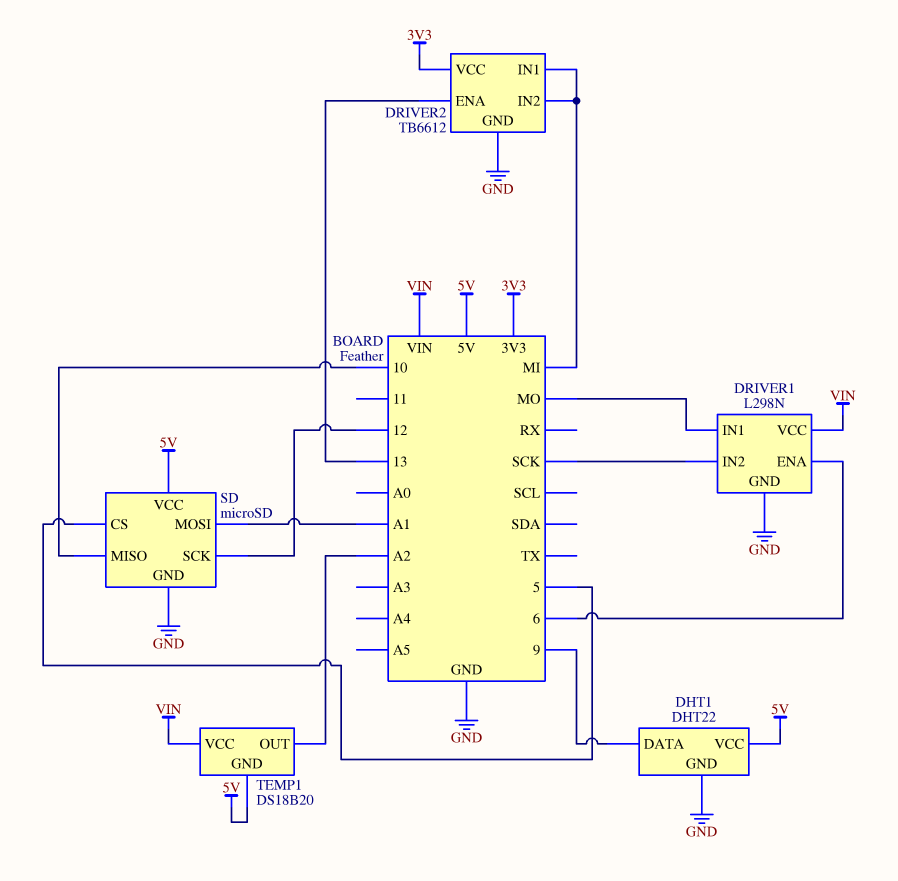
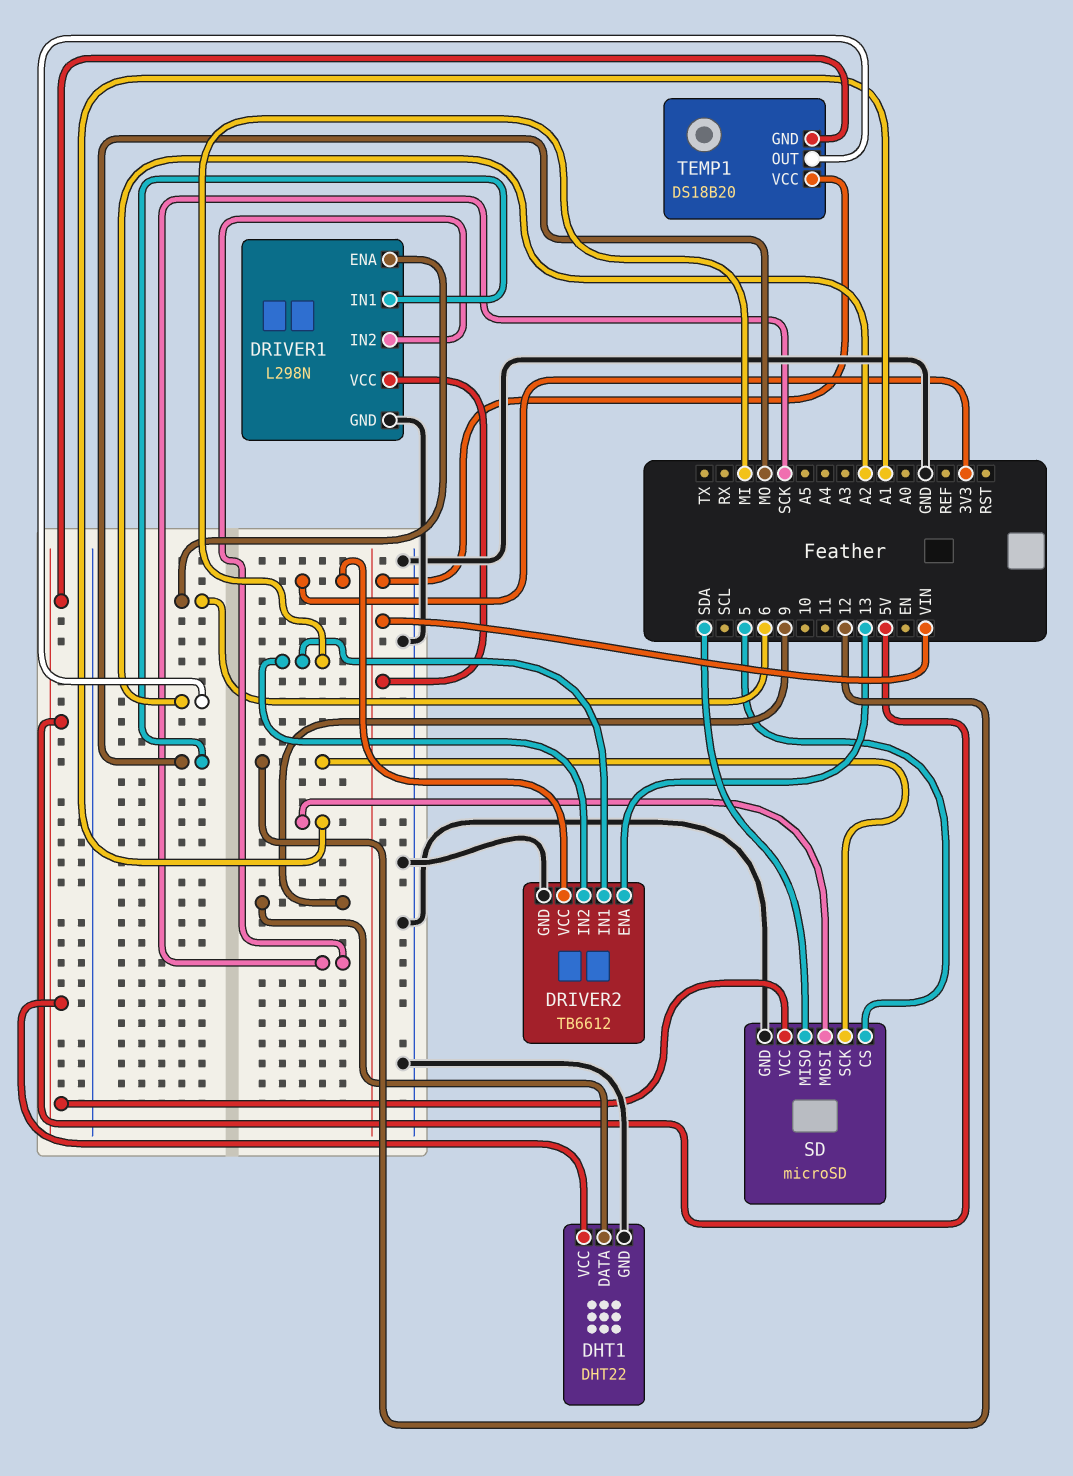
SD pin MISO: 10 -> SDA

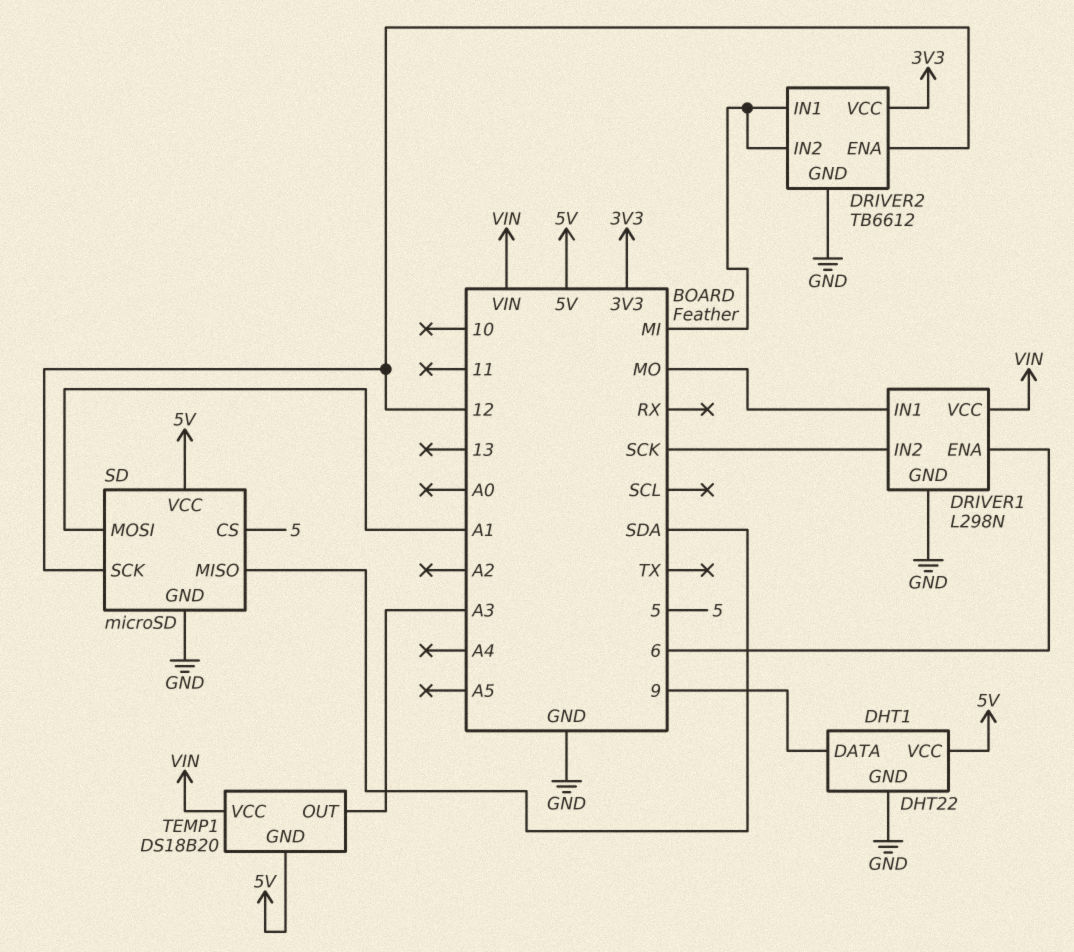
DRIVER2 pin ENA: 13 -> 12
TEMP1 pin OUT: A2 -> A3

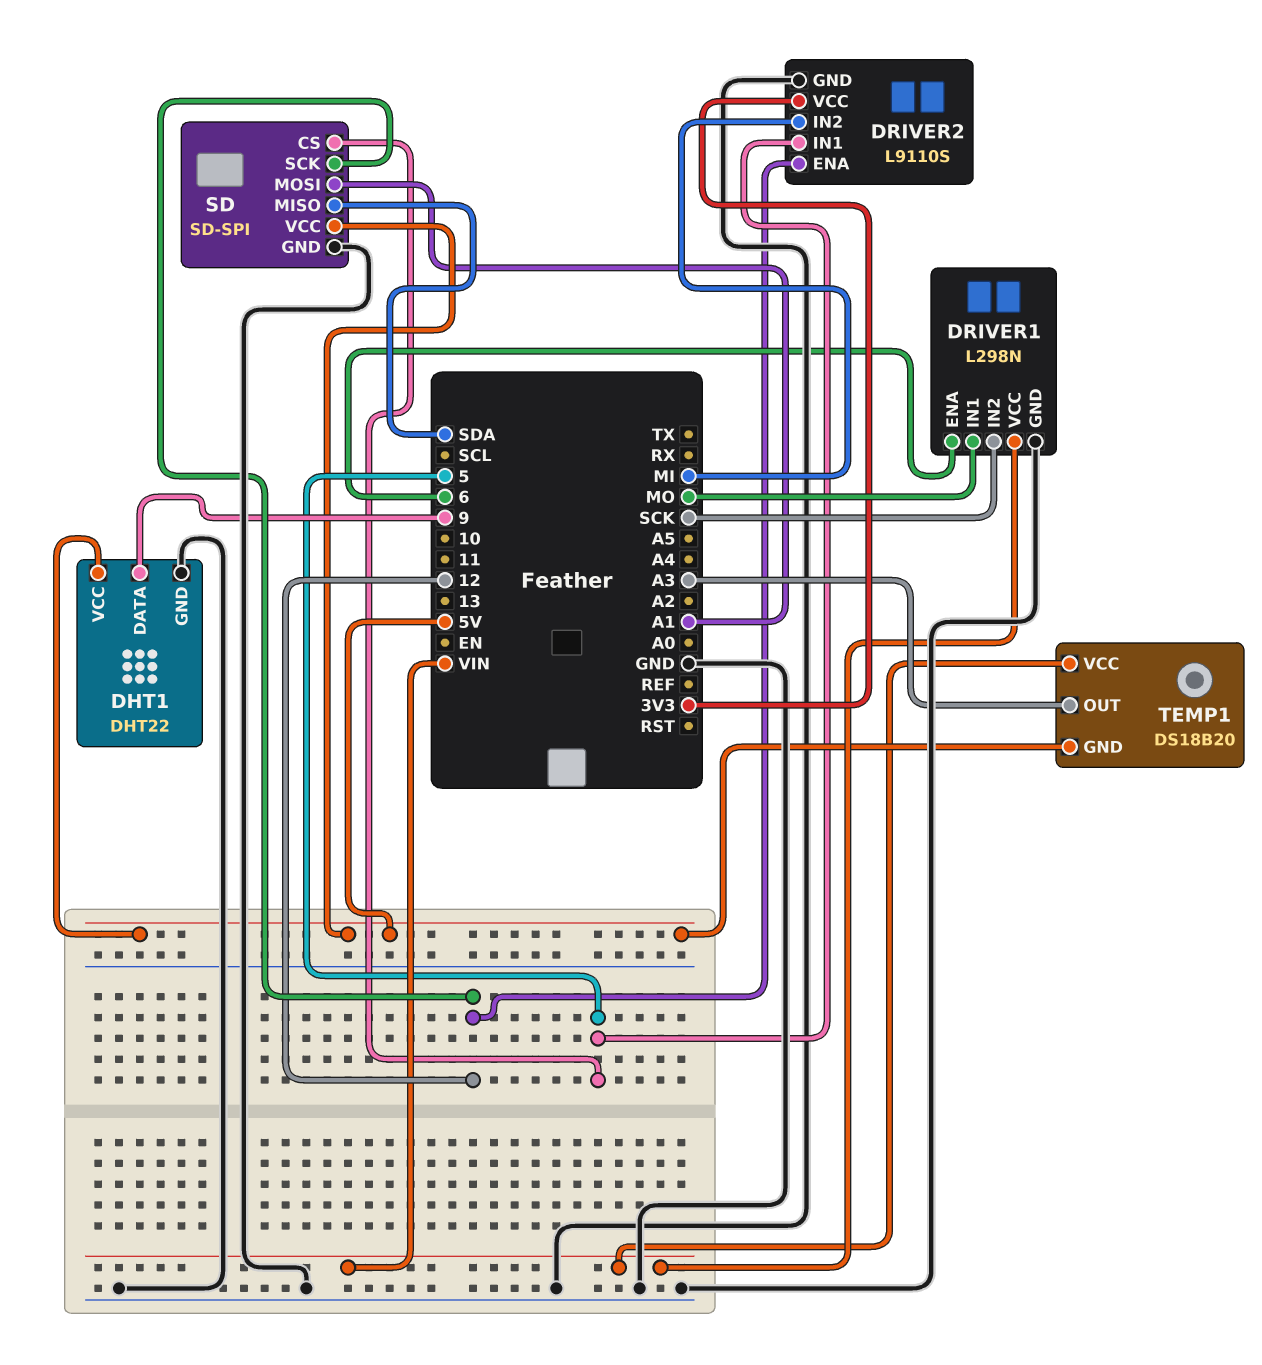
DRIVER2: TB6612 -> L9110S
DRIVER2 pin IN1: MI -> 5
SD: microSD -> SD-SPI

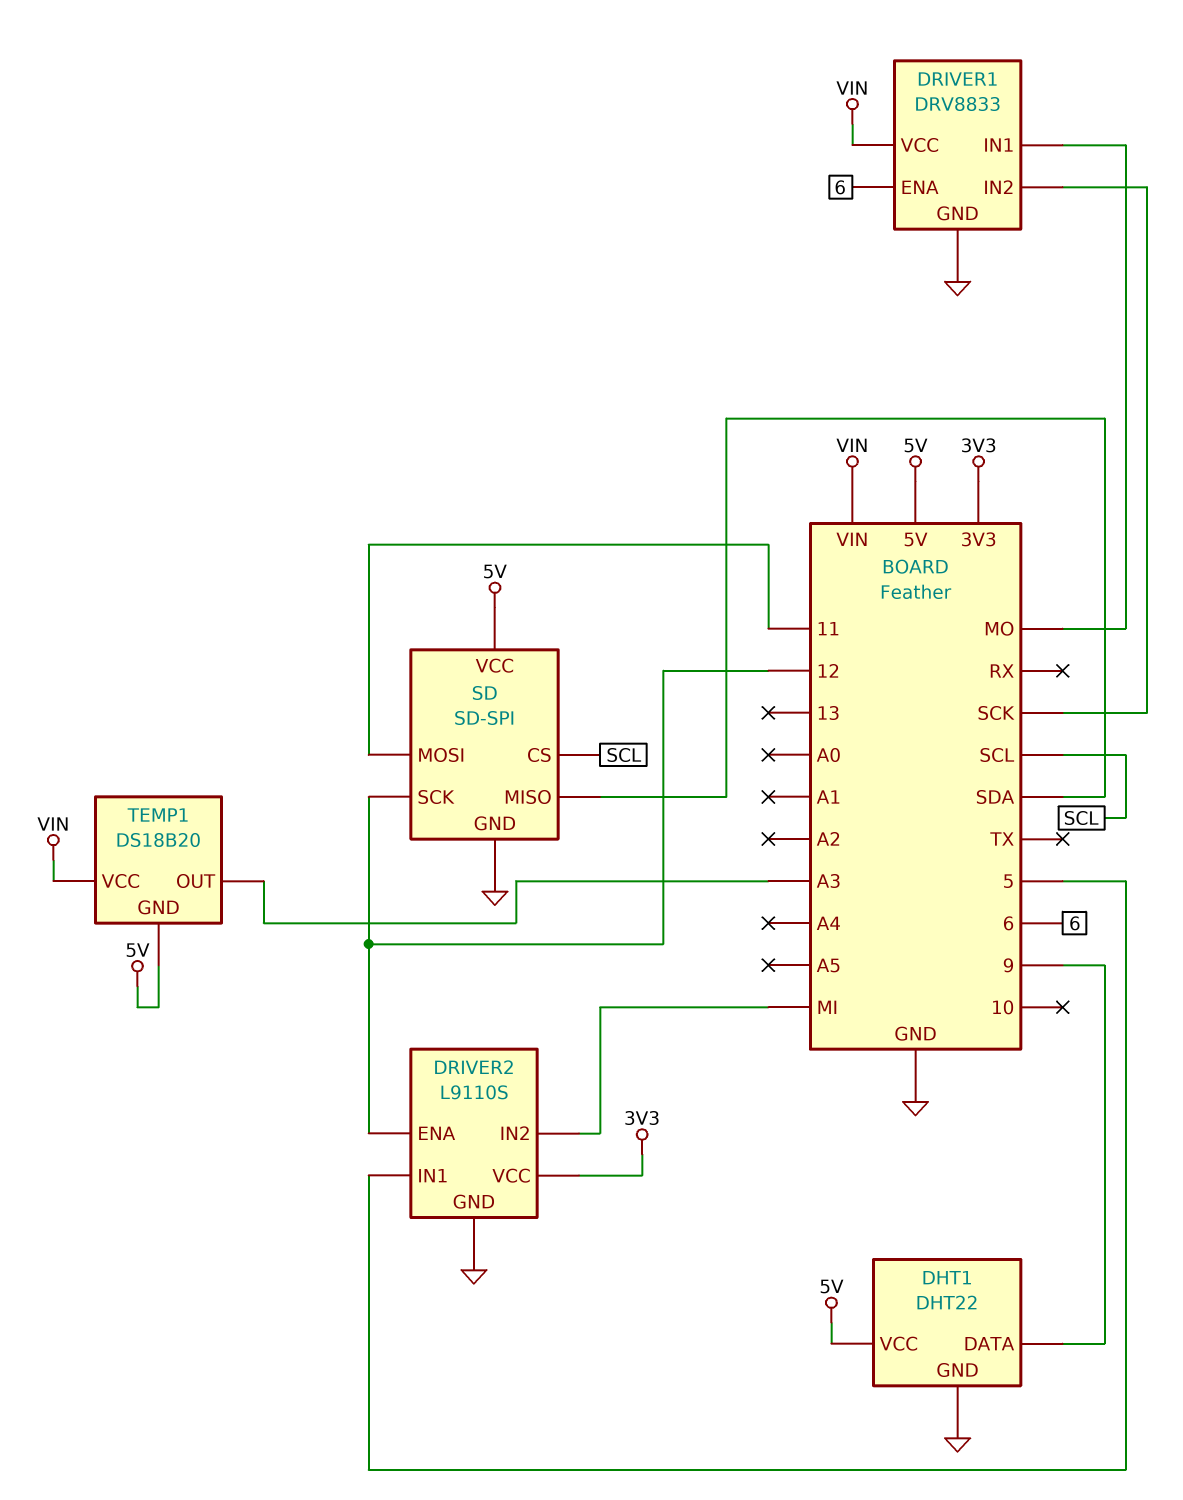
DRIVER1: L298N -> DRV8833
SD pin CS: 5 -> SCL
SD pin MOSI: A1 -> 11

